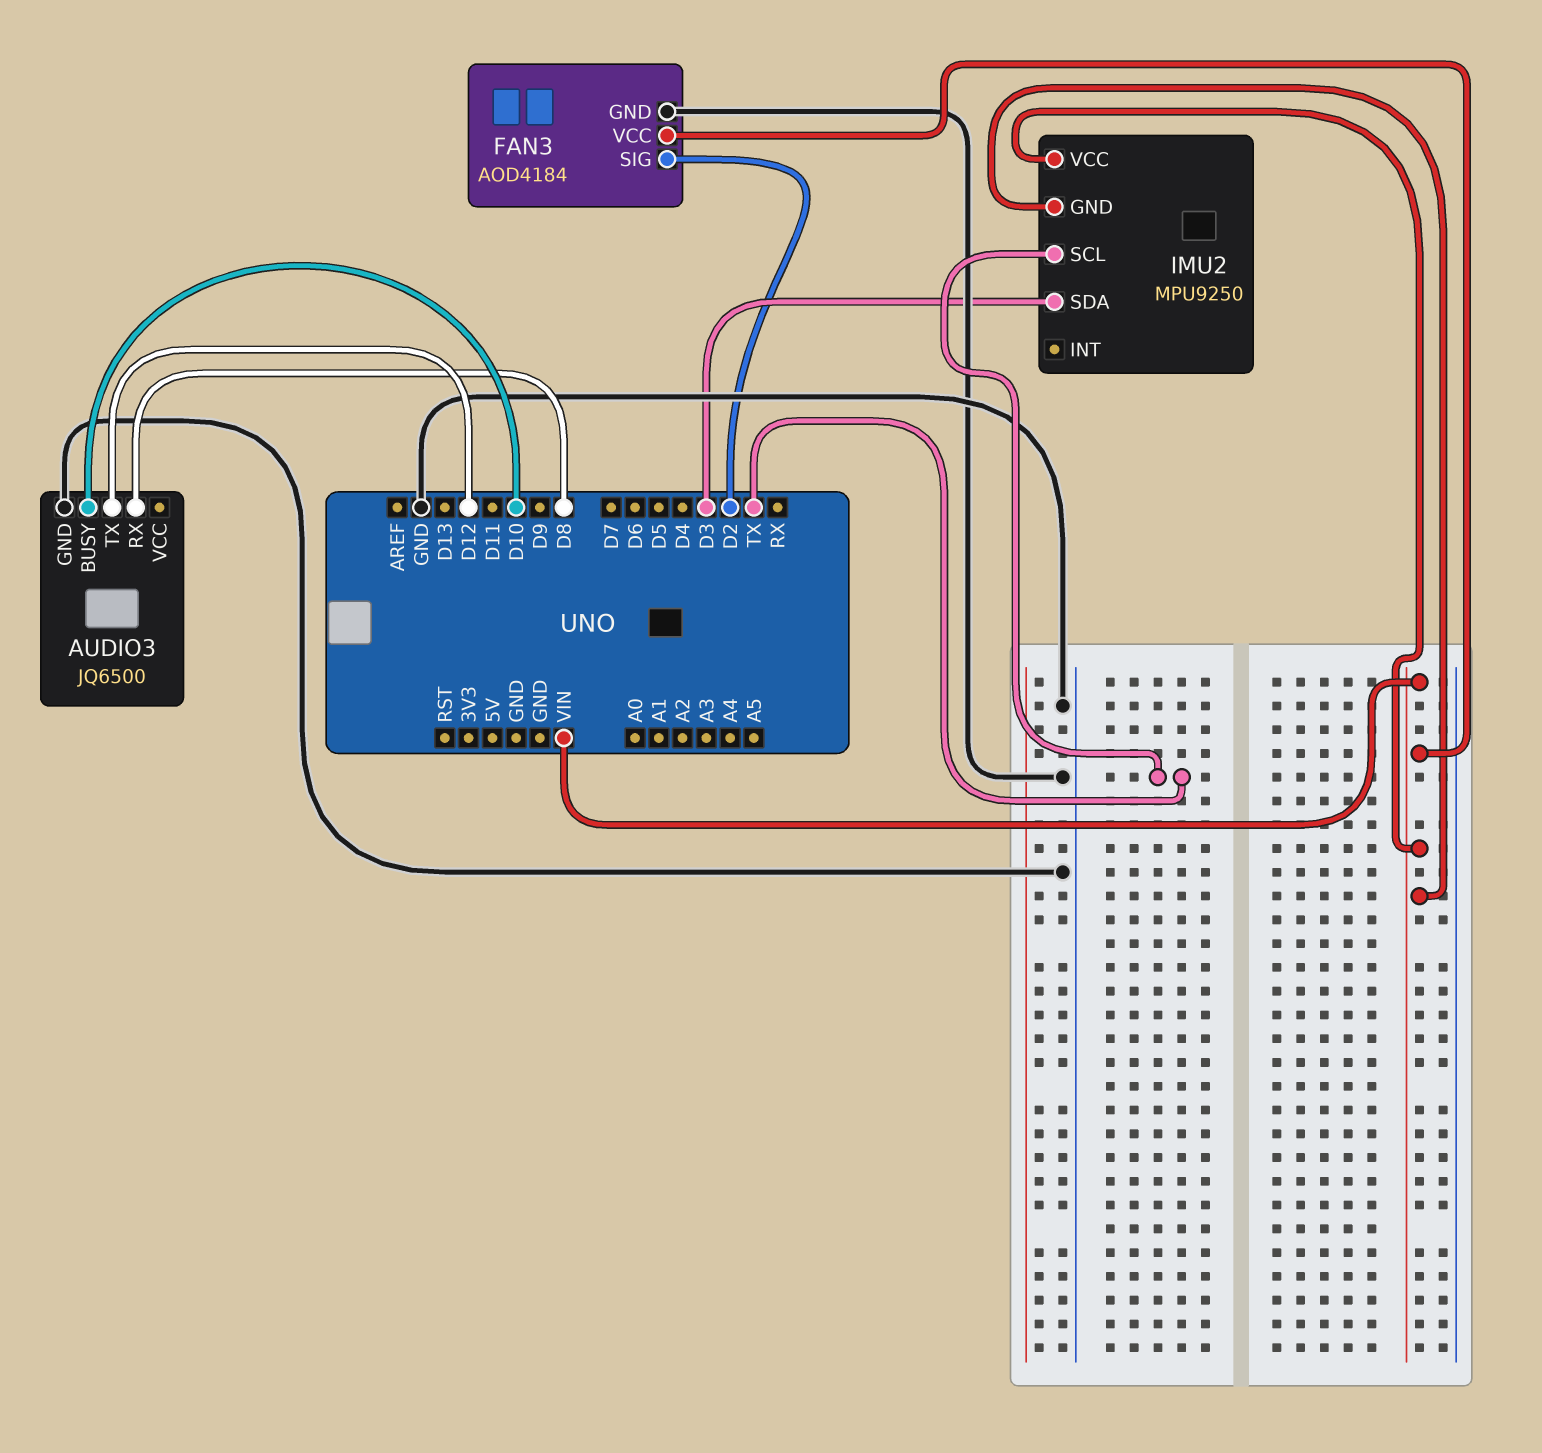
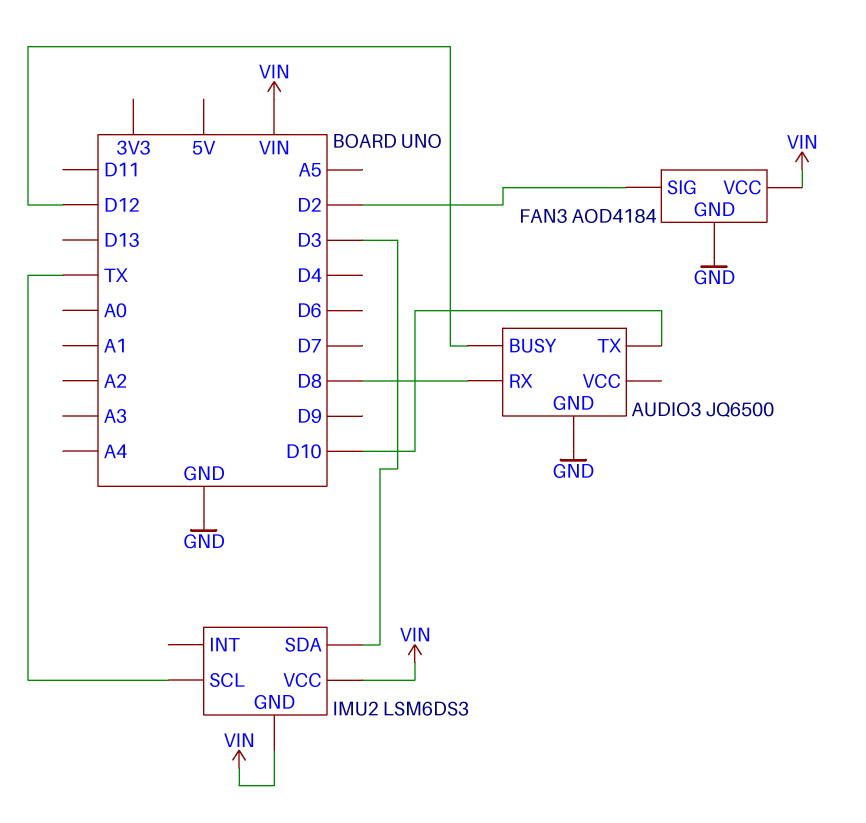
AUDIO3 pin BUSY: D10 -> D12
AUDIO3 pin TX: D12 -> D10
IMU2: MPU9250 -> LSM6DS3

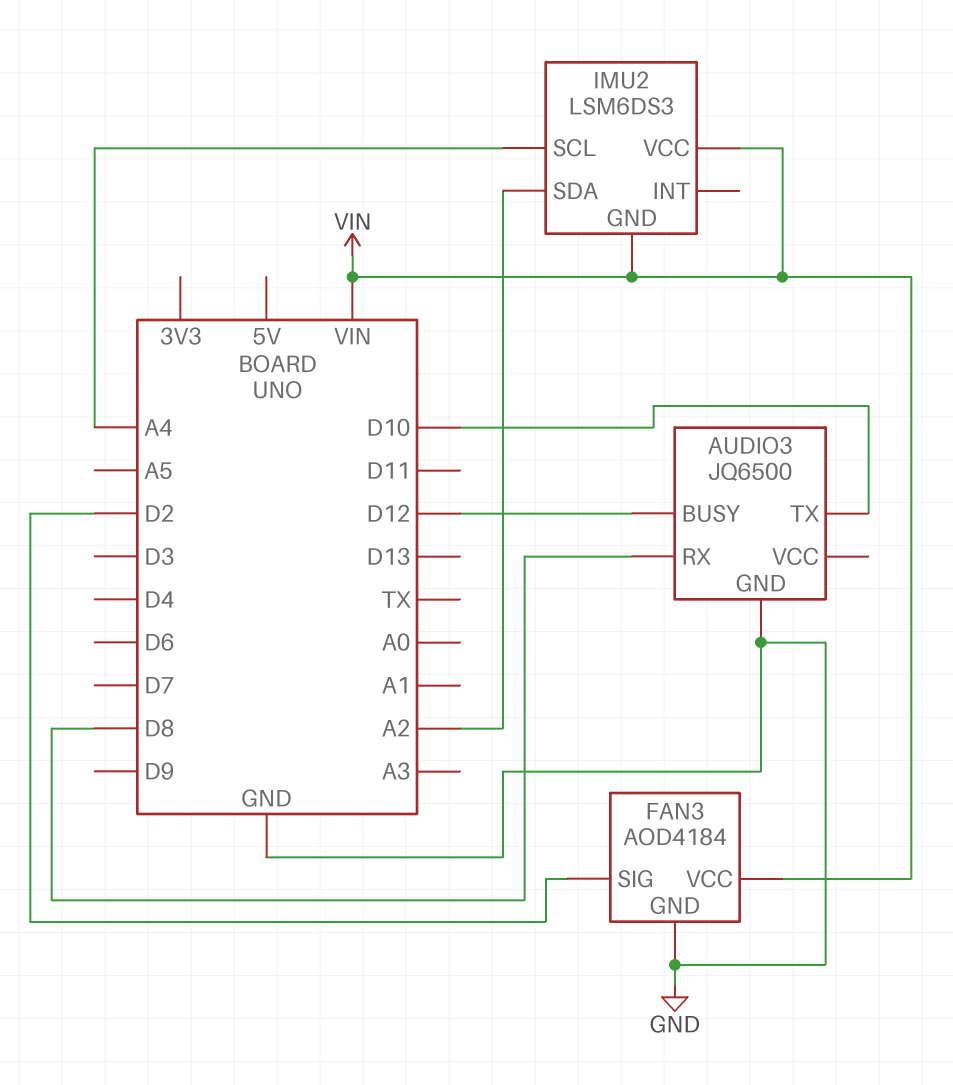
IMU2 pin SCL: TX -> A4
IMU2 pin SDA: D3 -> A2

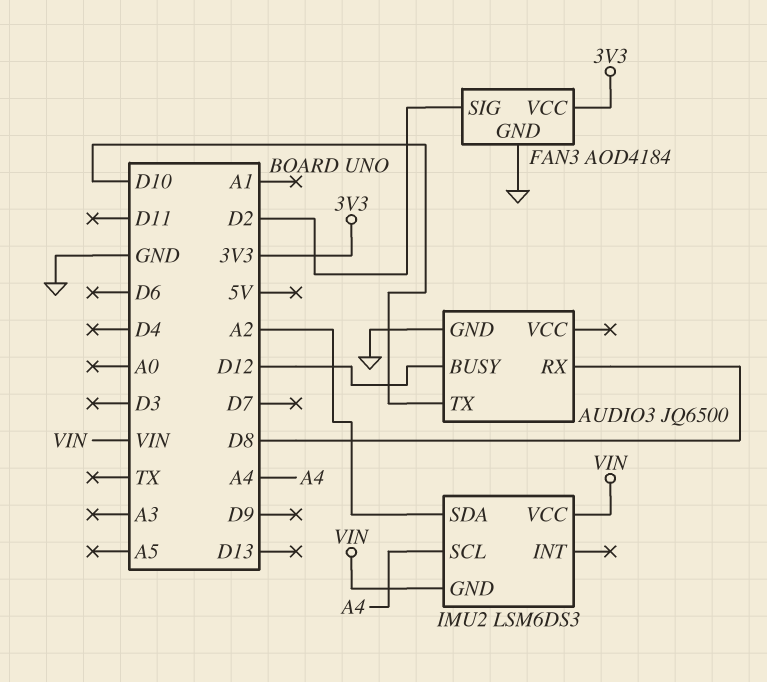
FAN3 pin VCC: VIN -> 3V3

